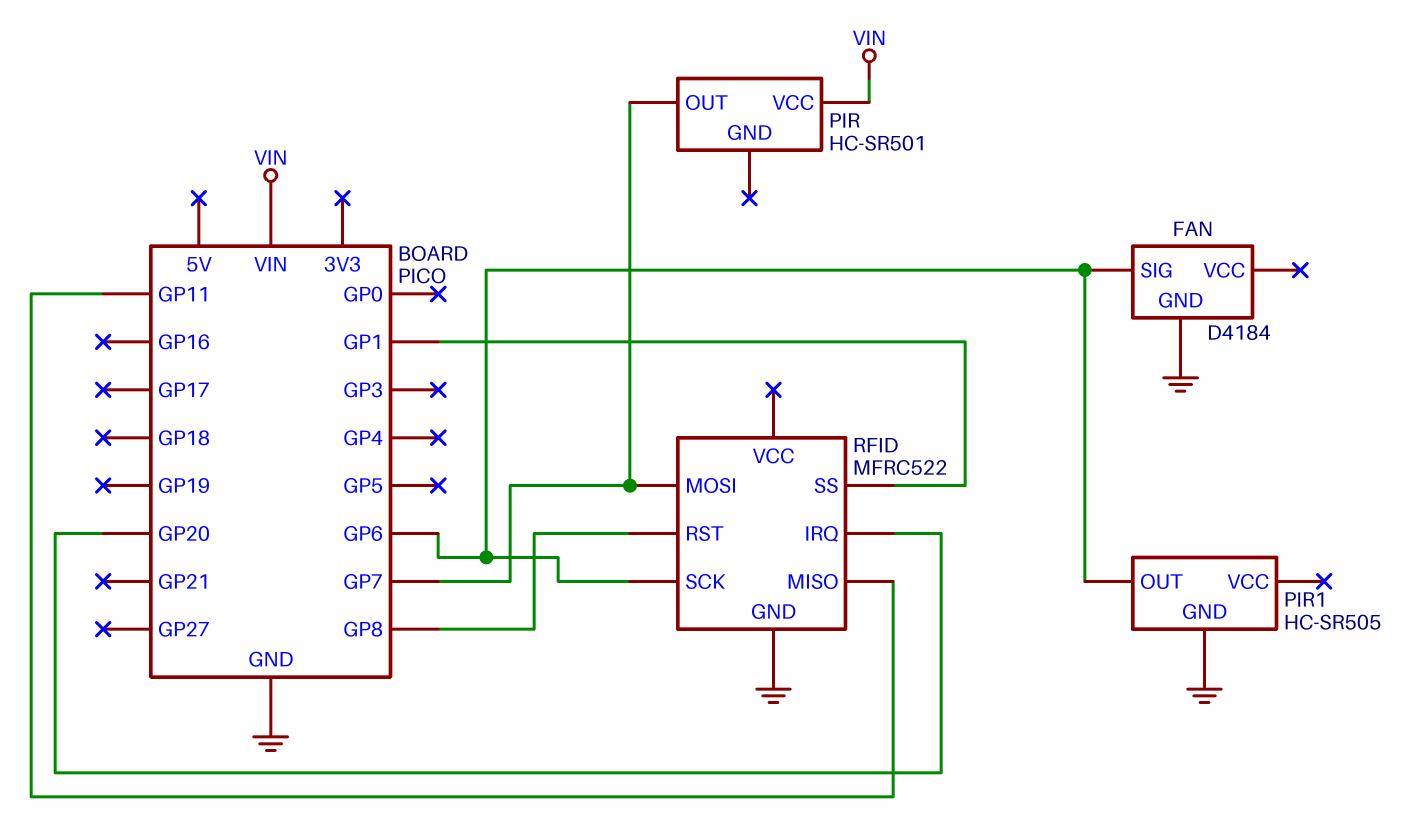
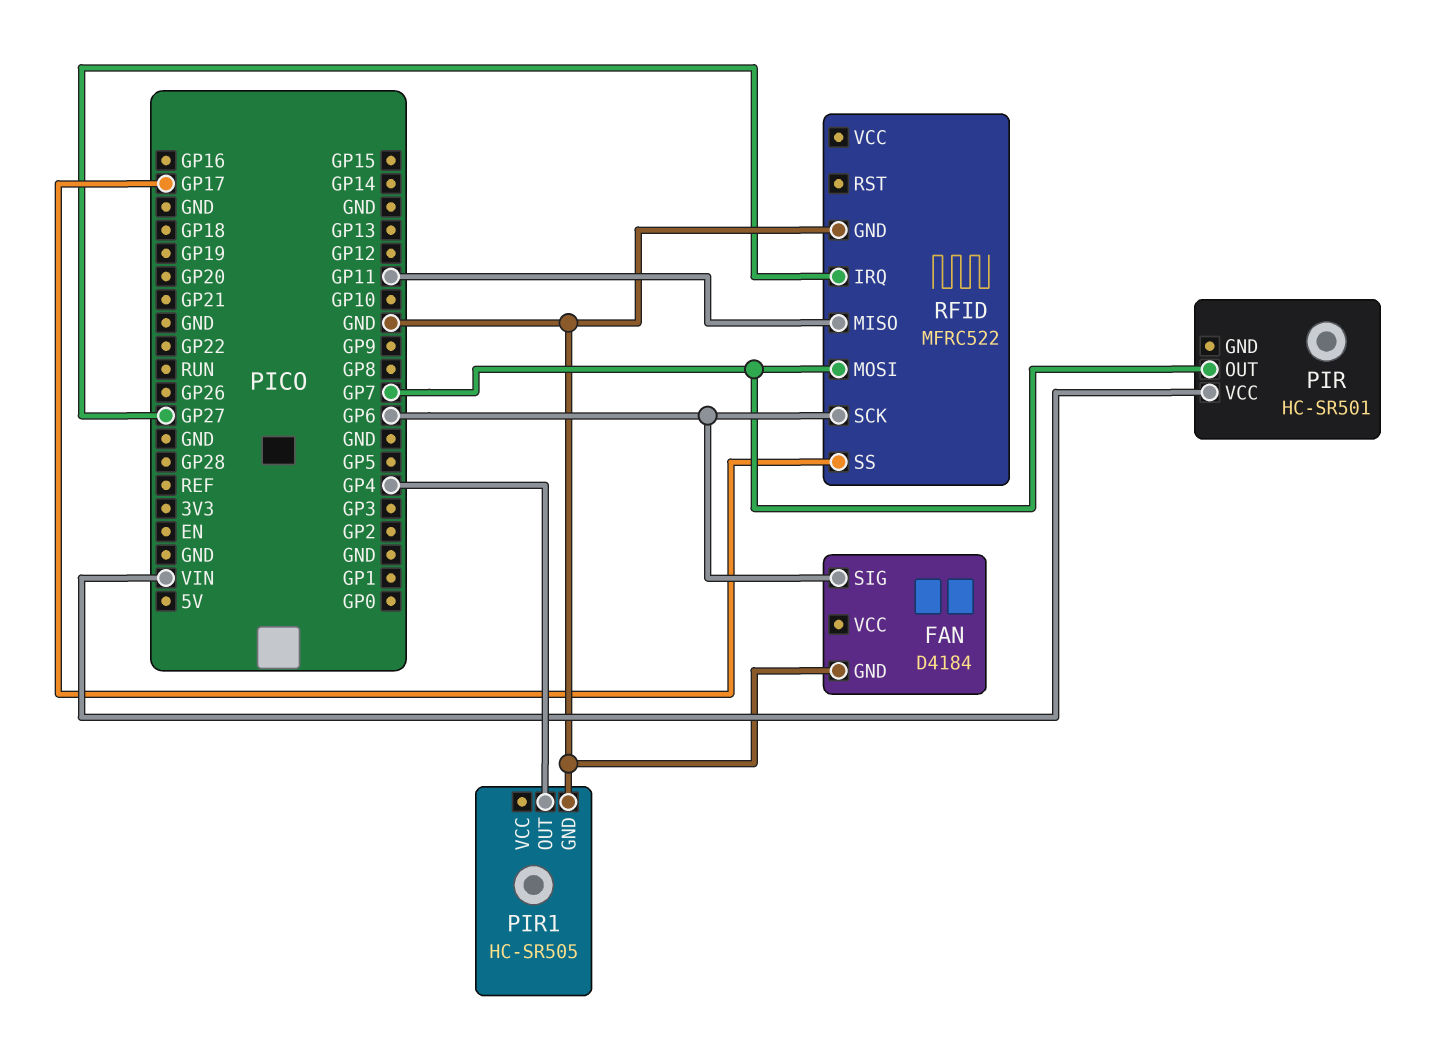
PIR1 pin OUT: GP6 -> GP4
RFID pin IRQ: GP20 -> GP27
RFID pin RST: GP8 -> none
RFID pin SS: GP1 -> GP17

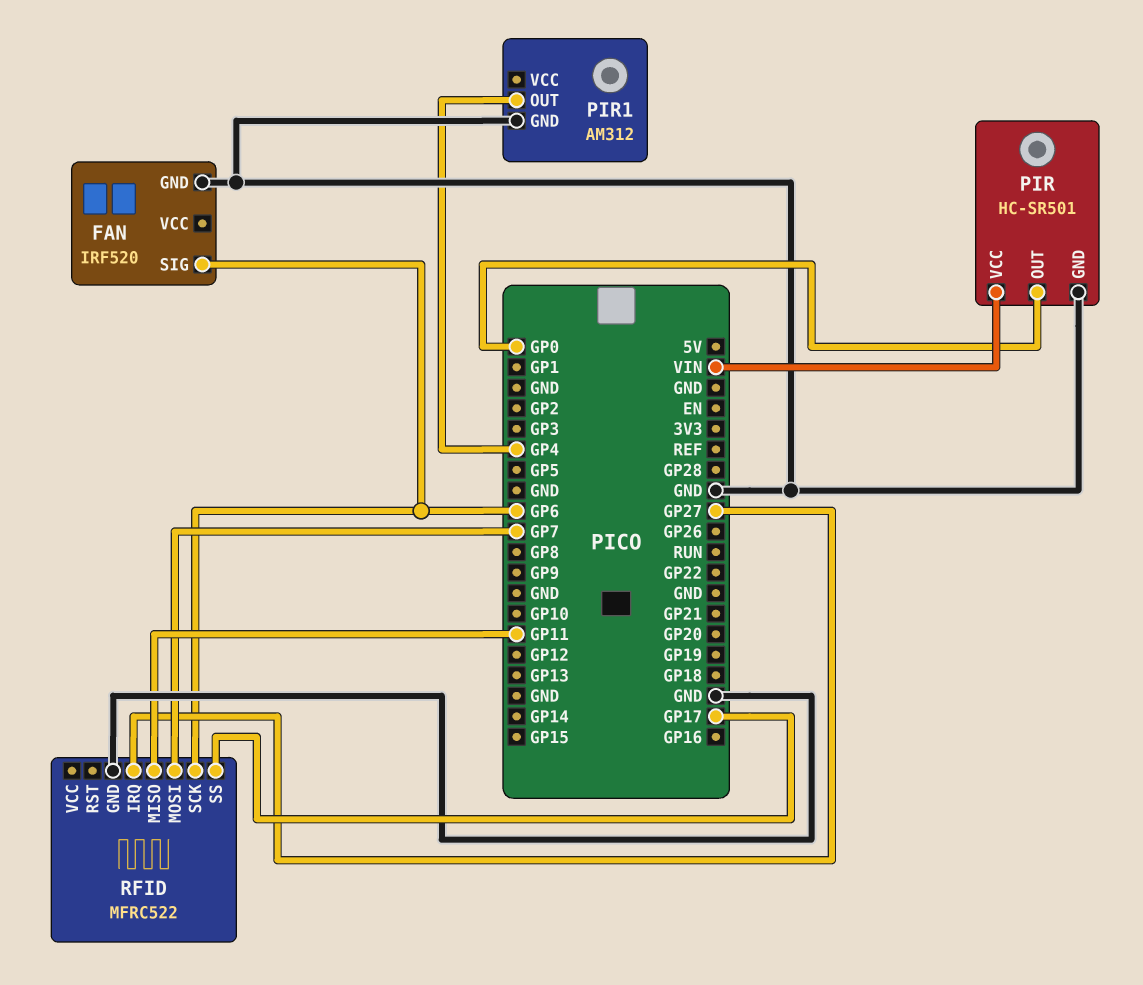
FAN: D4184 -> IRF520
PIR pin GND: none -> GND
PIR pin OUT: GP7 -> GP0
PIR1: HC-SR505 -> AM312

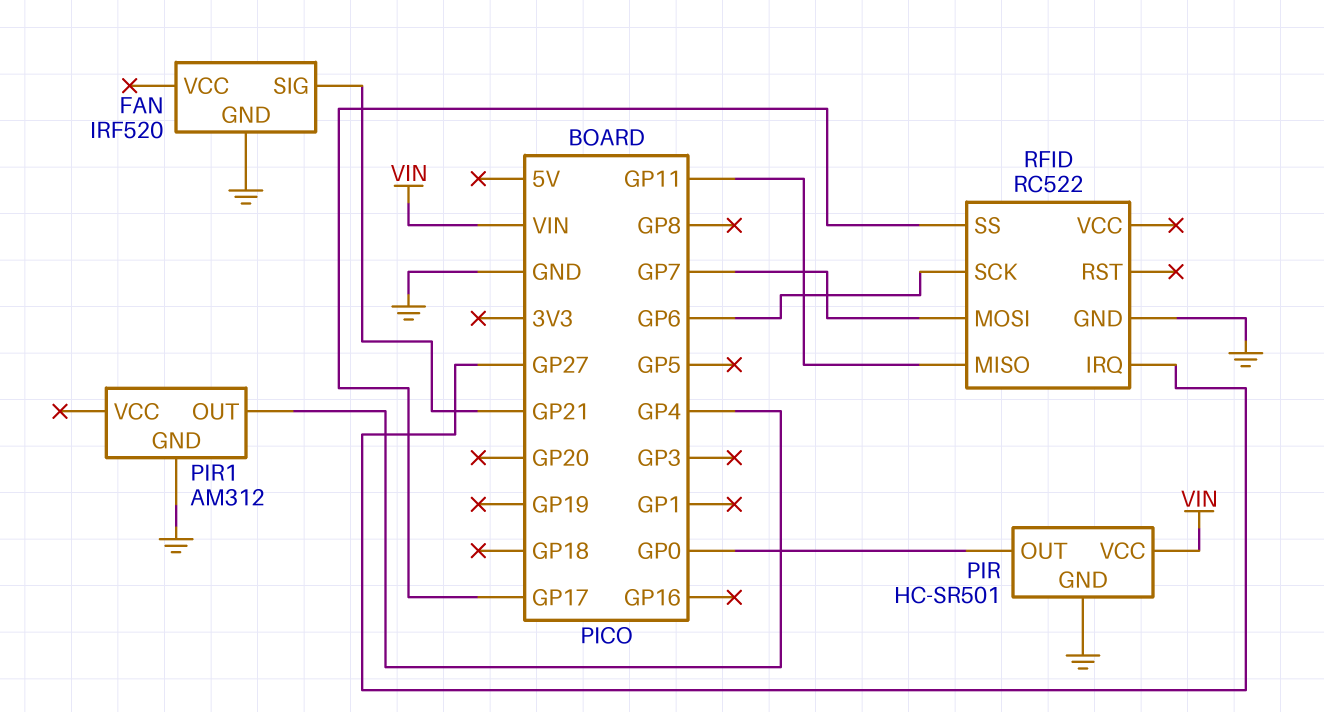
FAN pin SIG: GP6 -> GP21
RFID: MFRC522 -> RC522

